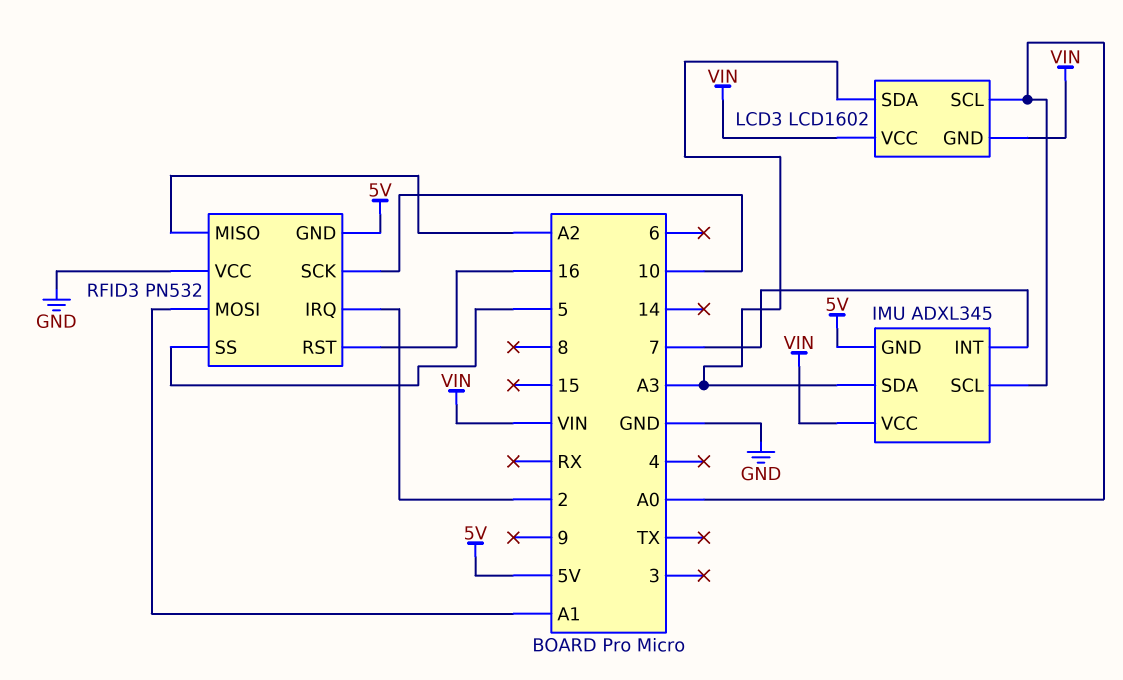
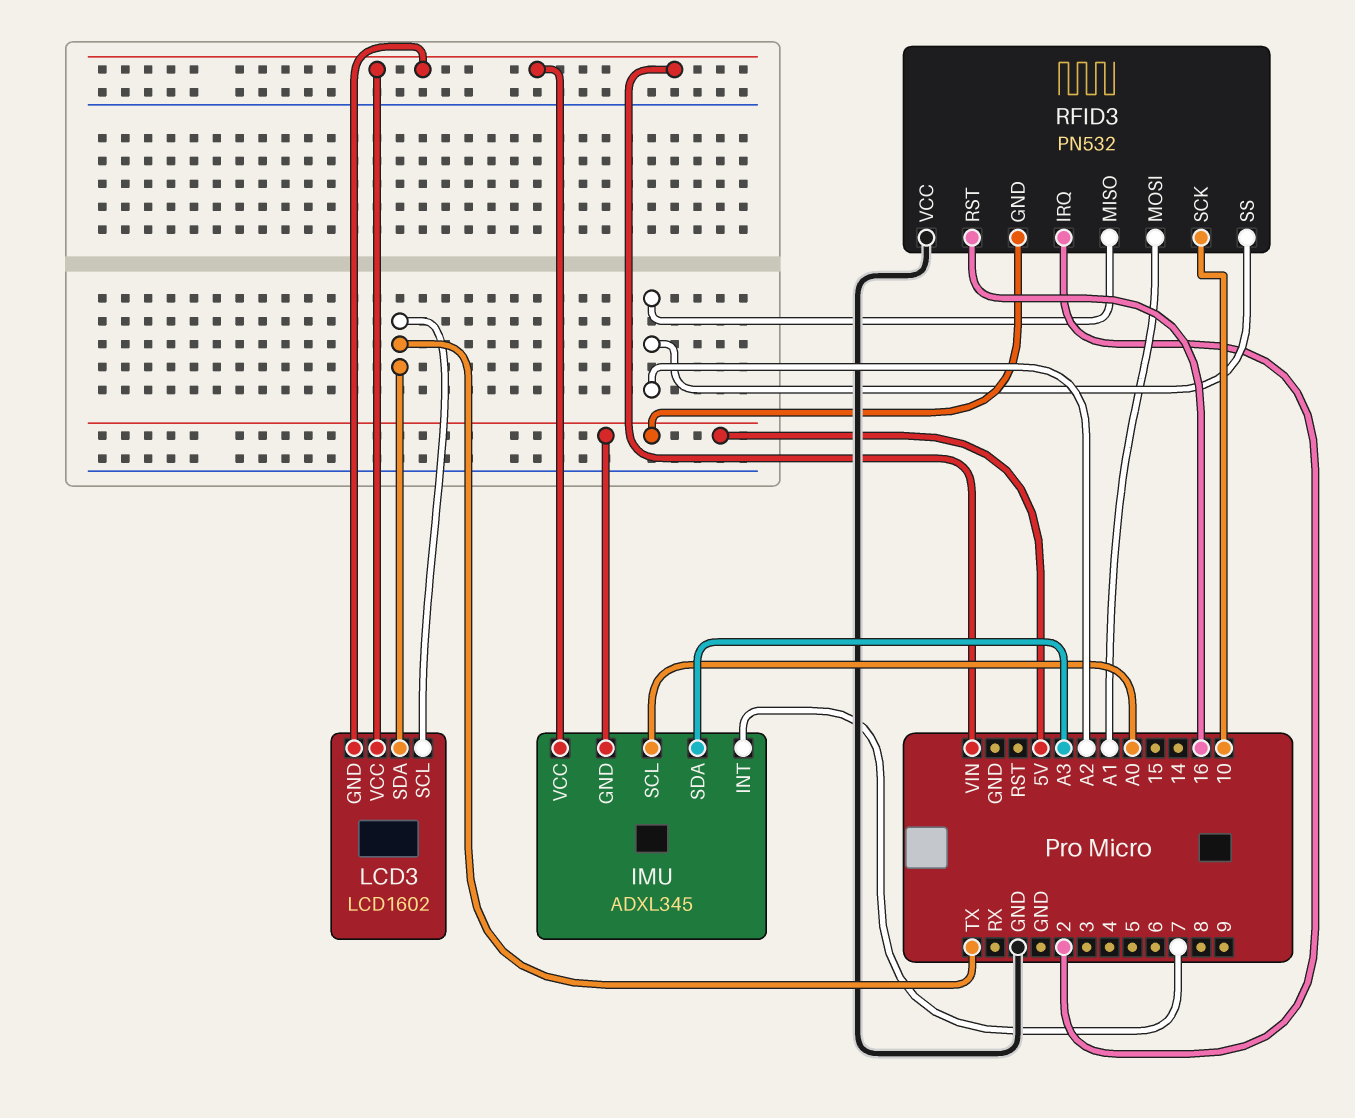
LCD3 pin SCL: A0 -> TX
LCD3 pin SDA: A3 -> TX
RFID3 pin SS: 5 -> A2

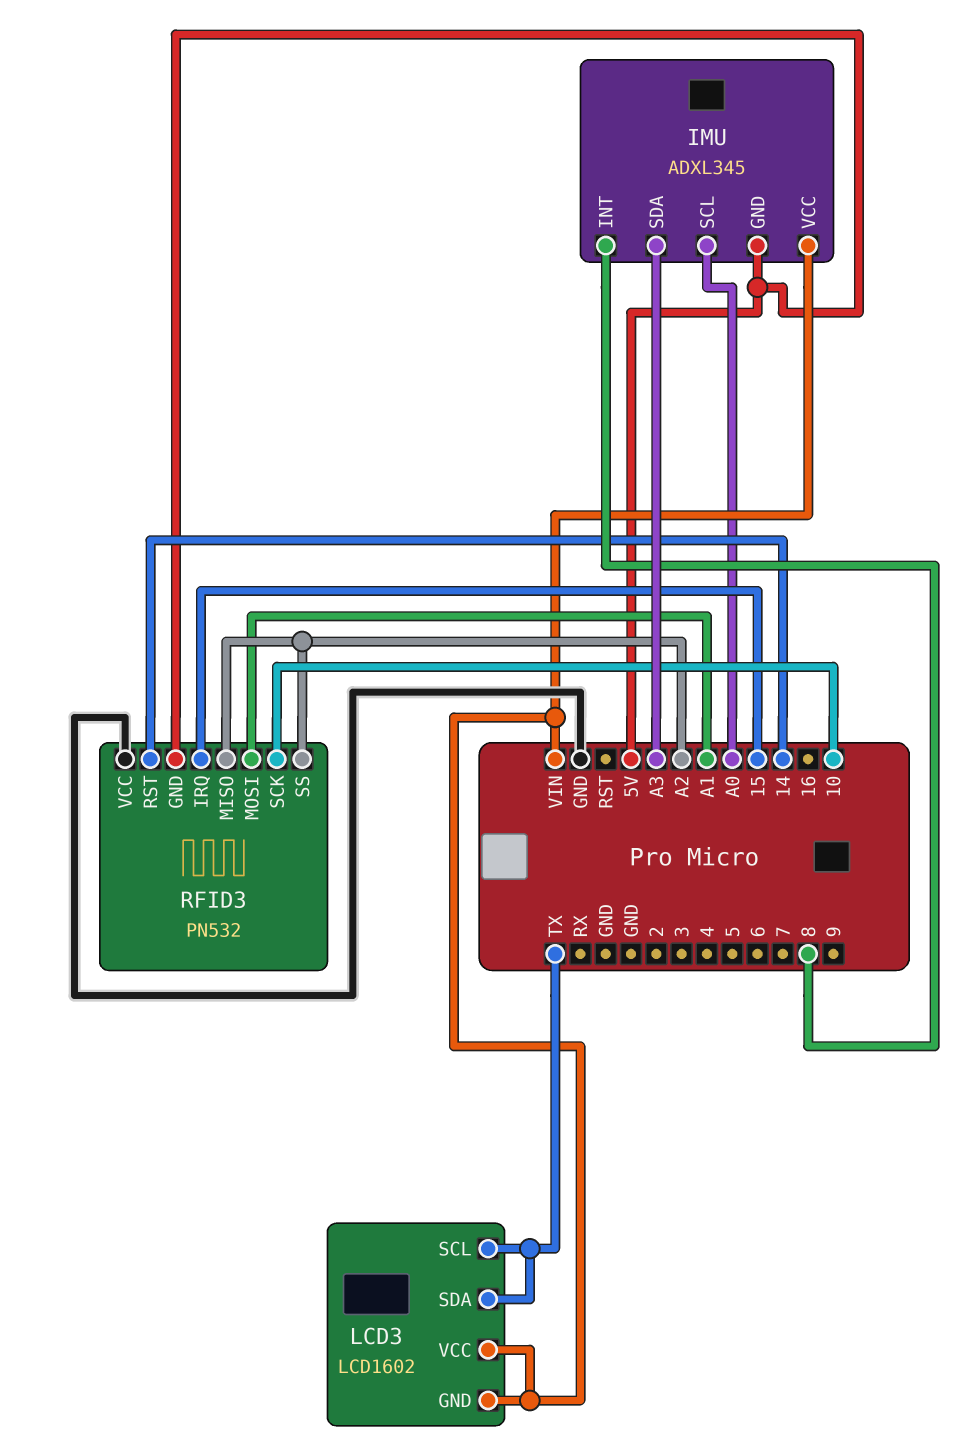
IMU pin INT: 7 -> 8
RFID3 pin IRQ: 2 -> 15
RFID3 pin RST: 16 -> 14

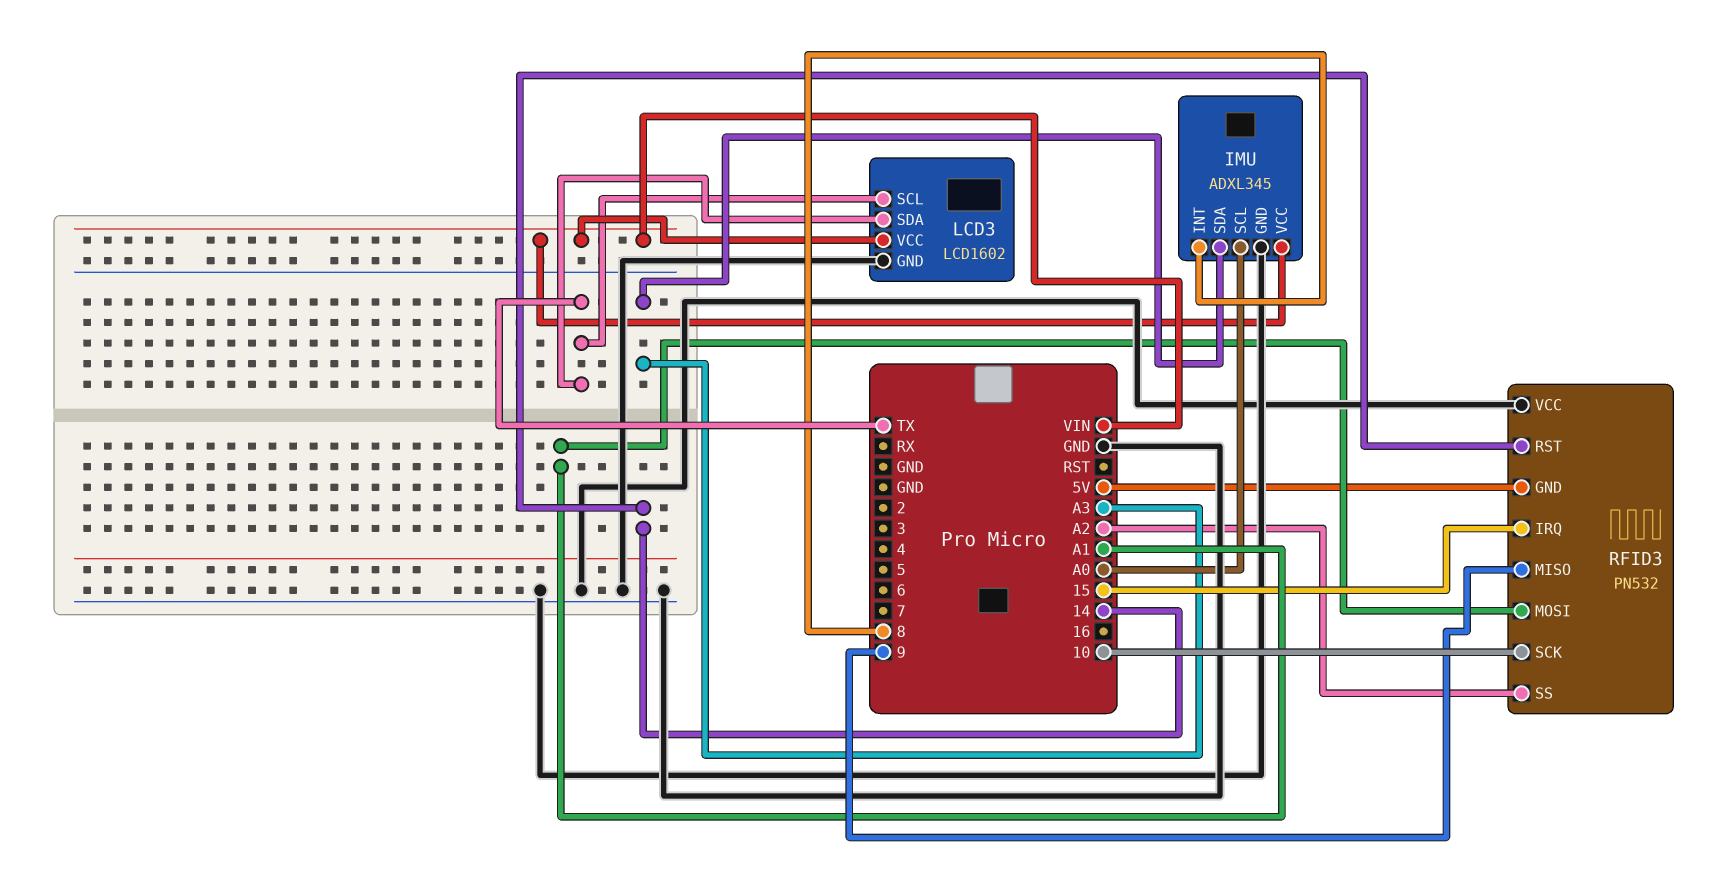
IMU pin GND: 5V -> GND
LCD3 pin GND: VIN -> GND
RFID3 pin MISO: A2 -> 9

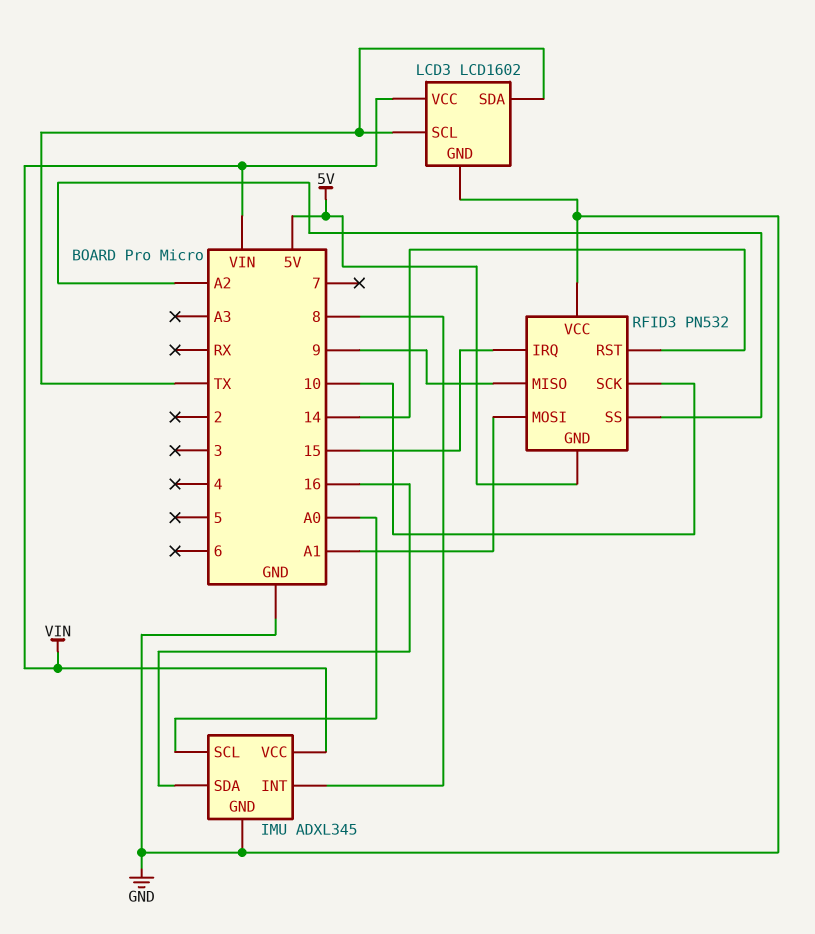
IMU pin SDA: A3 -> 16

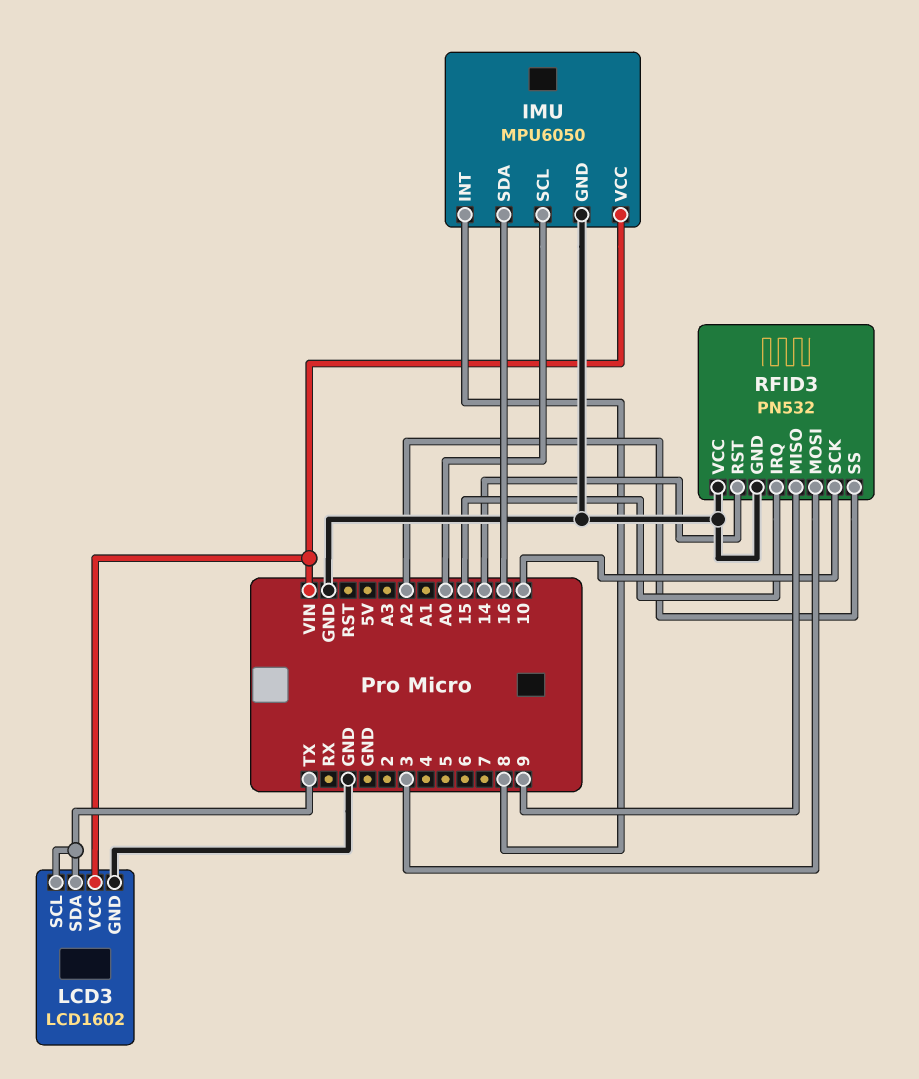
IMU: ADXL345 -> MPU6050
RFID3 pin GND: 5V -> GND
RFID3 pin MOSI: A1 -> 3

